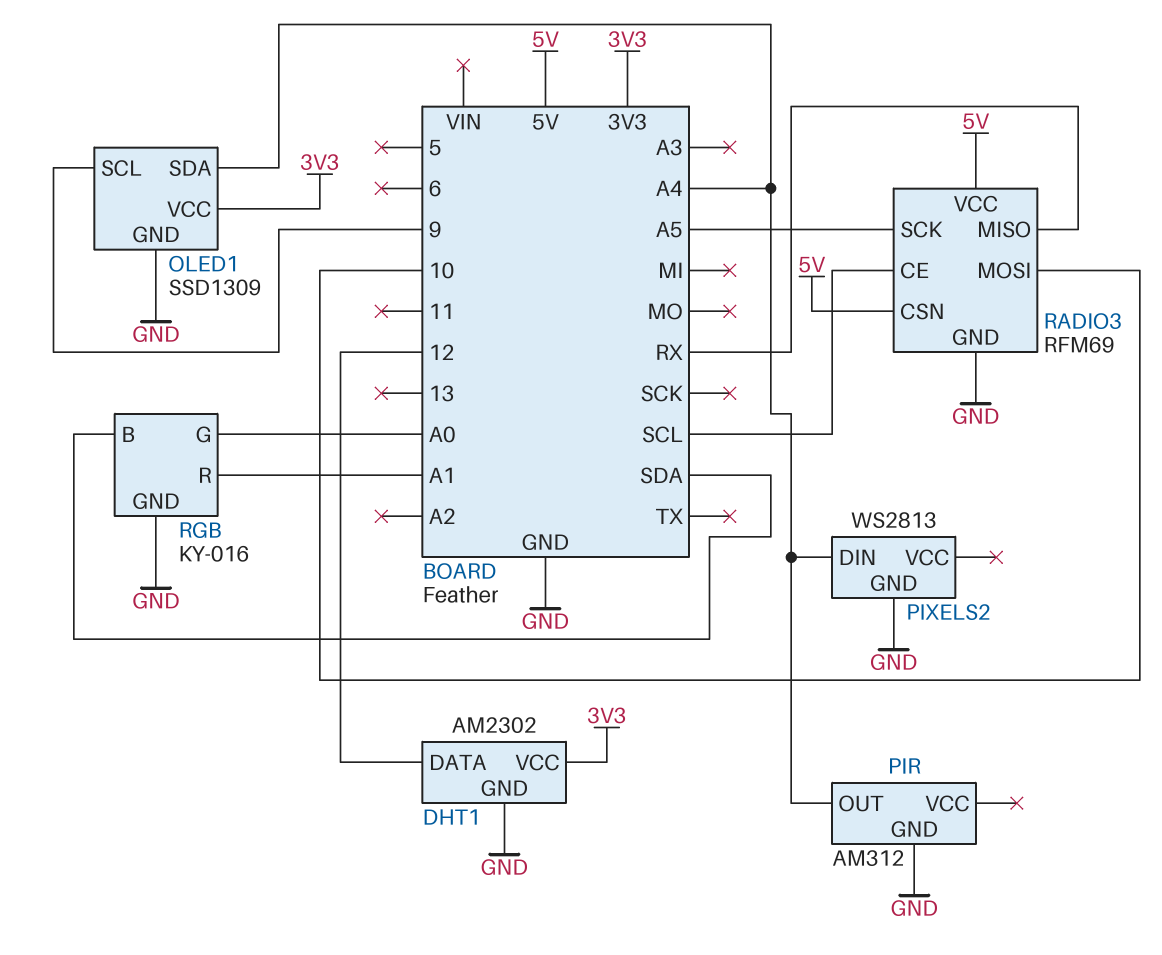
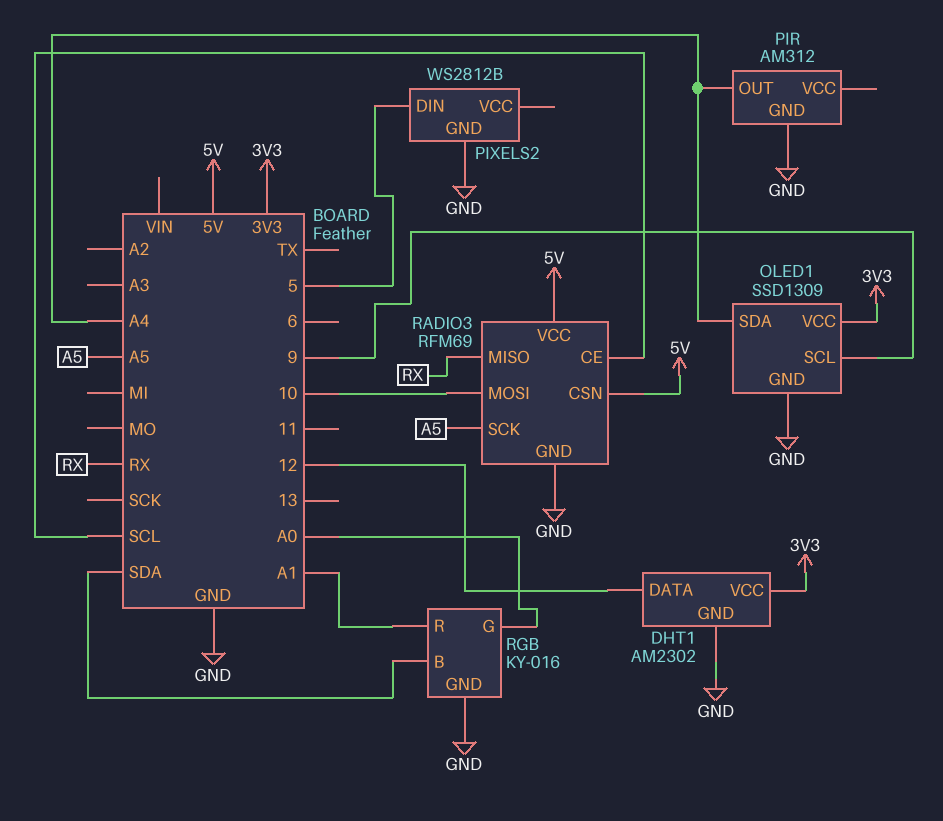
PIXELS2: WS2813 -> WS2812B
PIXELS2 pin DIN: A4 -> 5

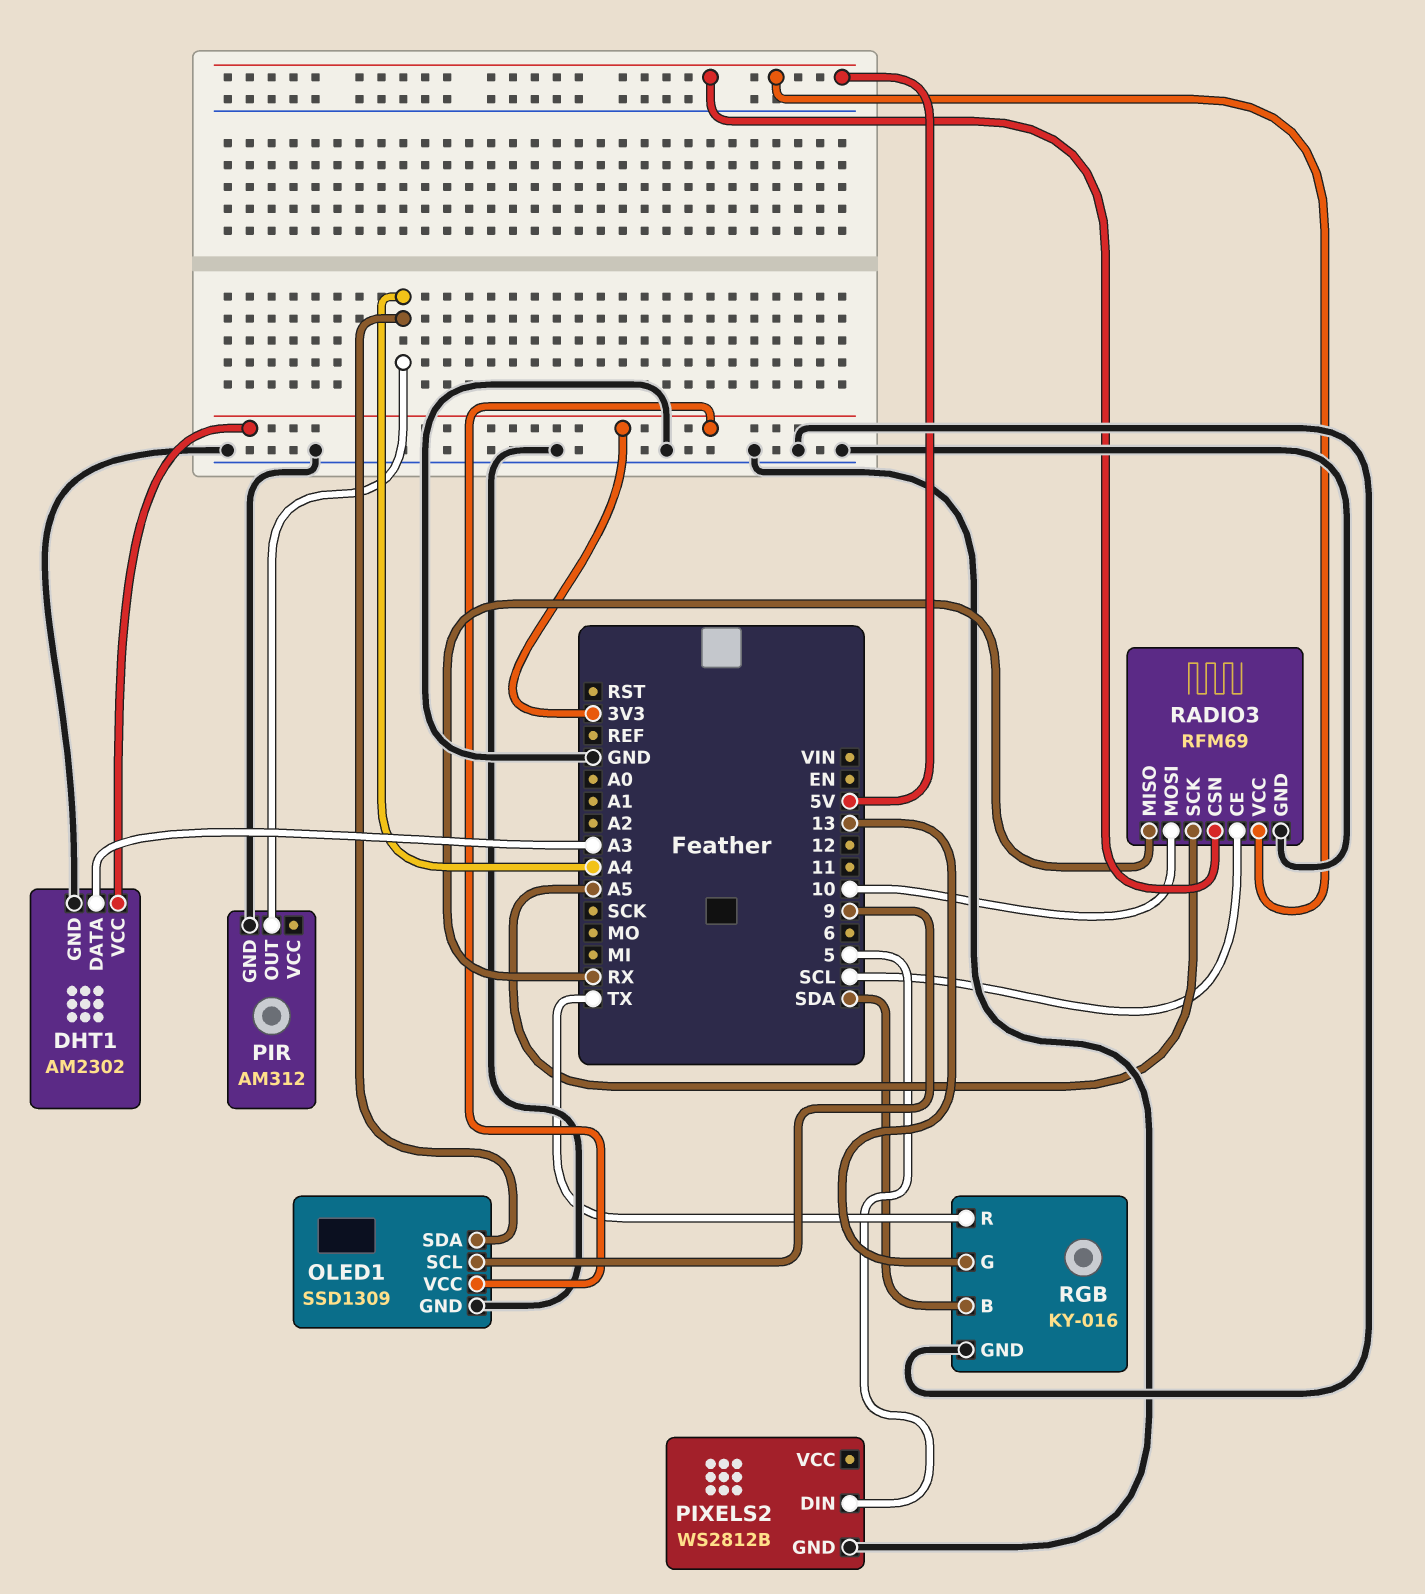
DHT1 pin DATA: 12 -> A3
RGB pin G: A0 -> 13
RGB pin R: A1 -> TX

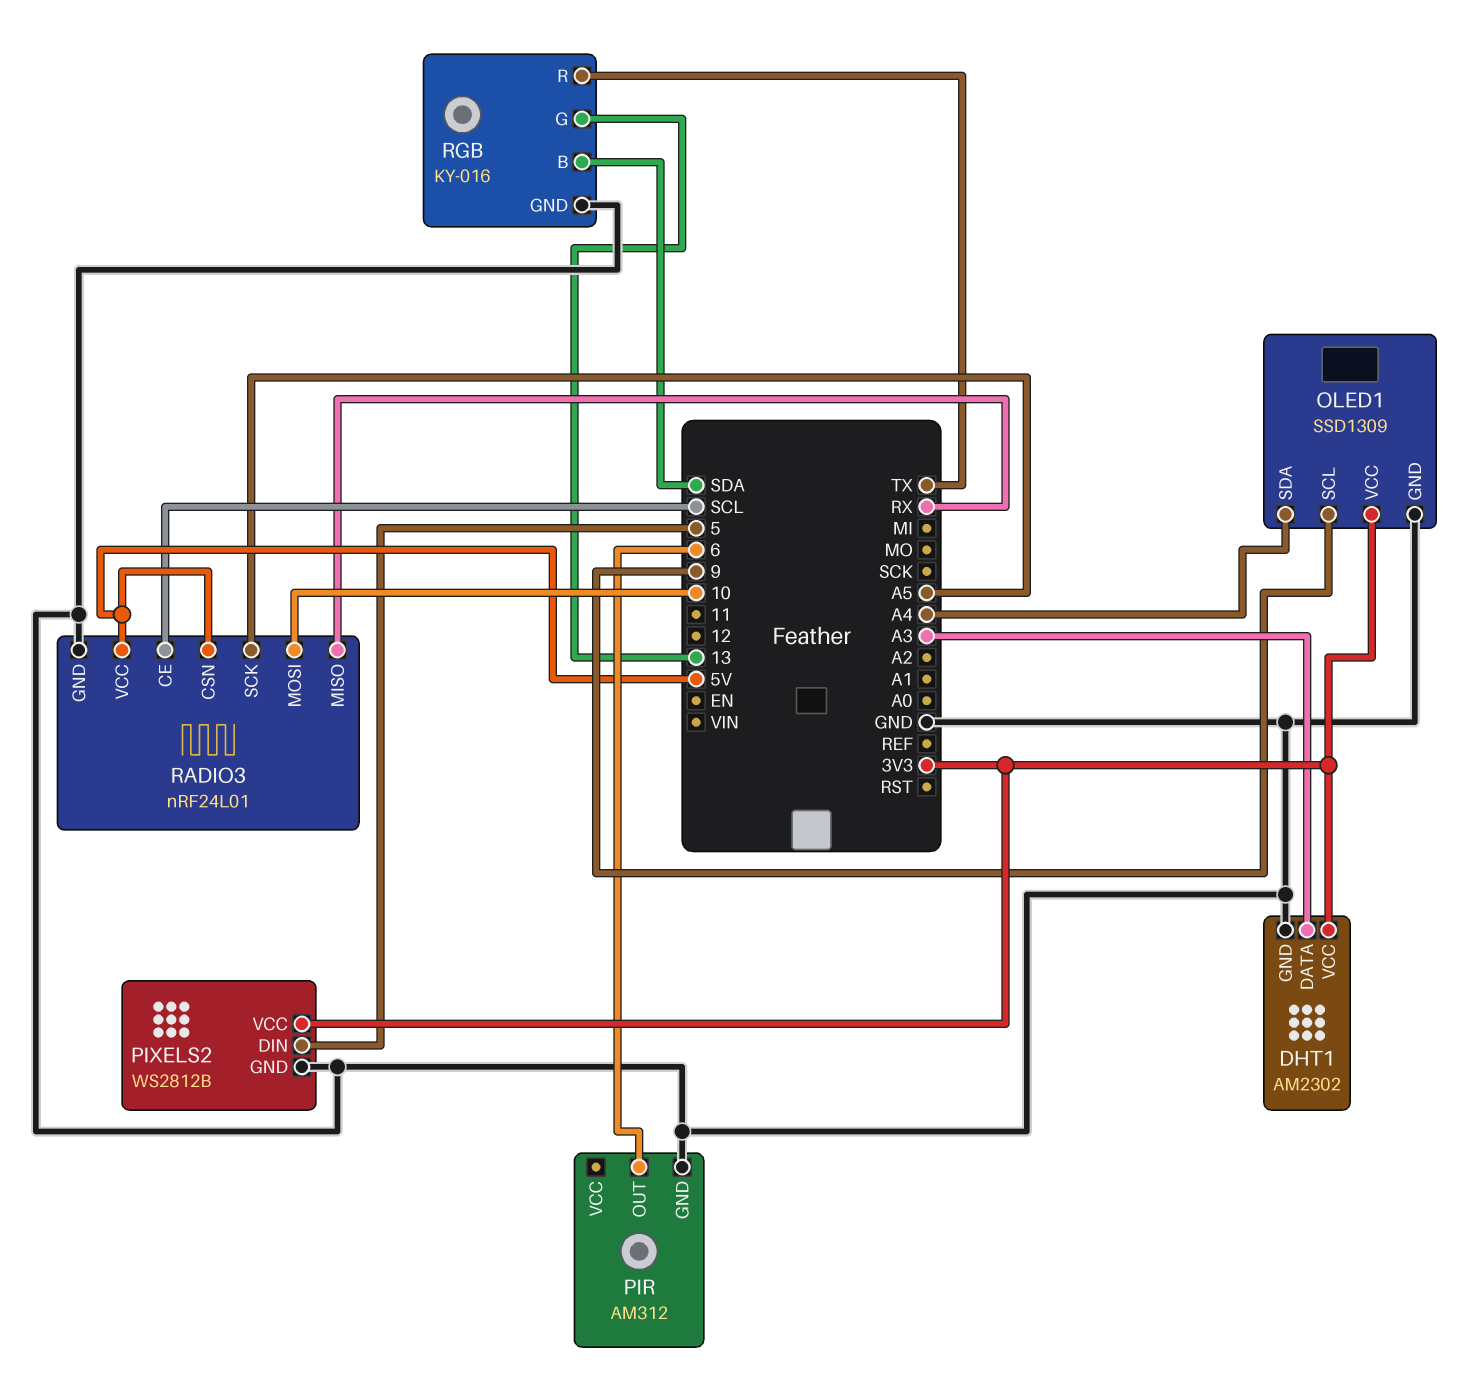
PIR pin OUT: A4 -> 6
PIXELS2 pin VCC: none -> 3V3
RADIO3: RFM69 -> nRF24L01

